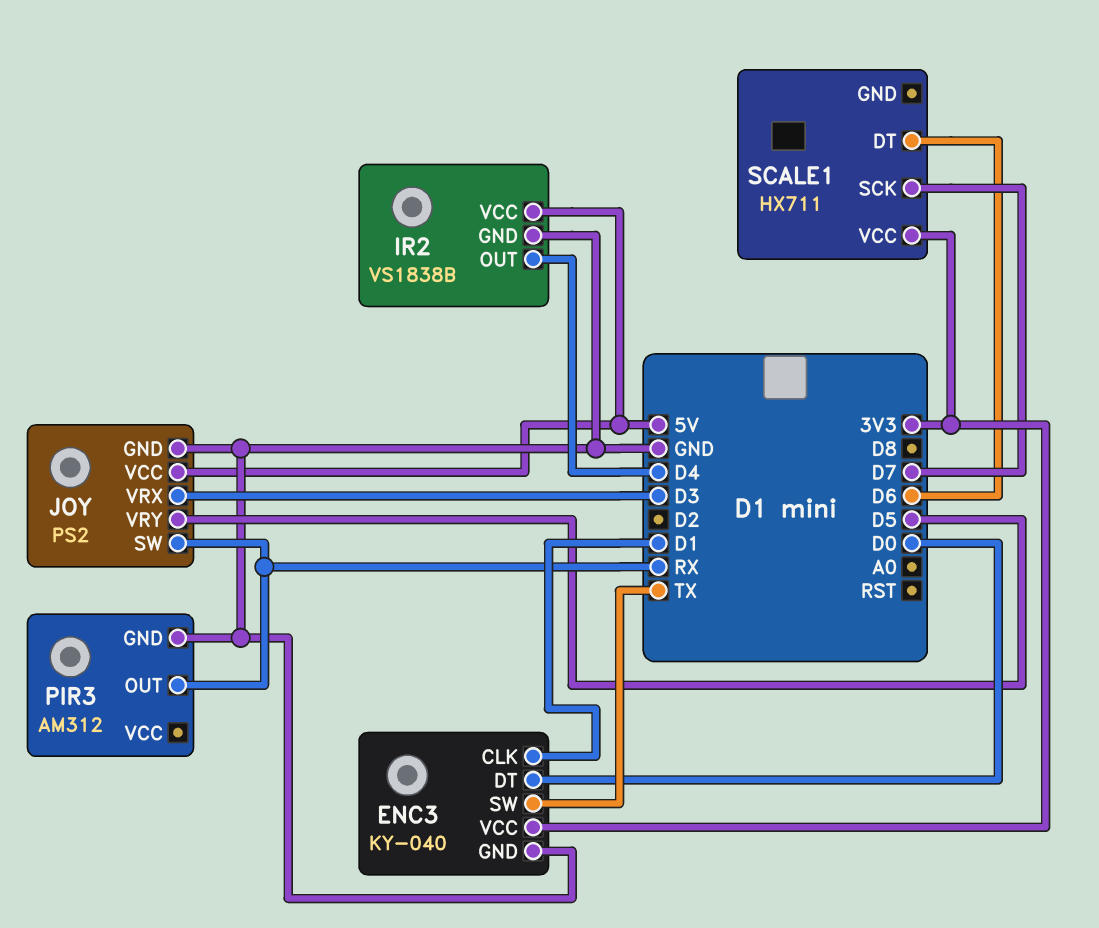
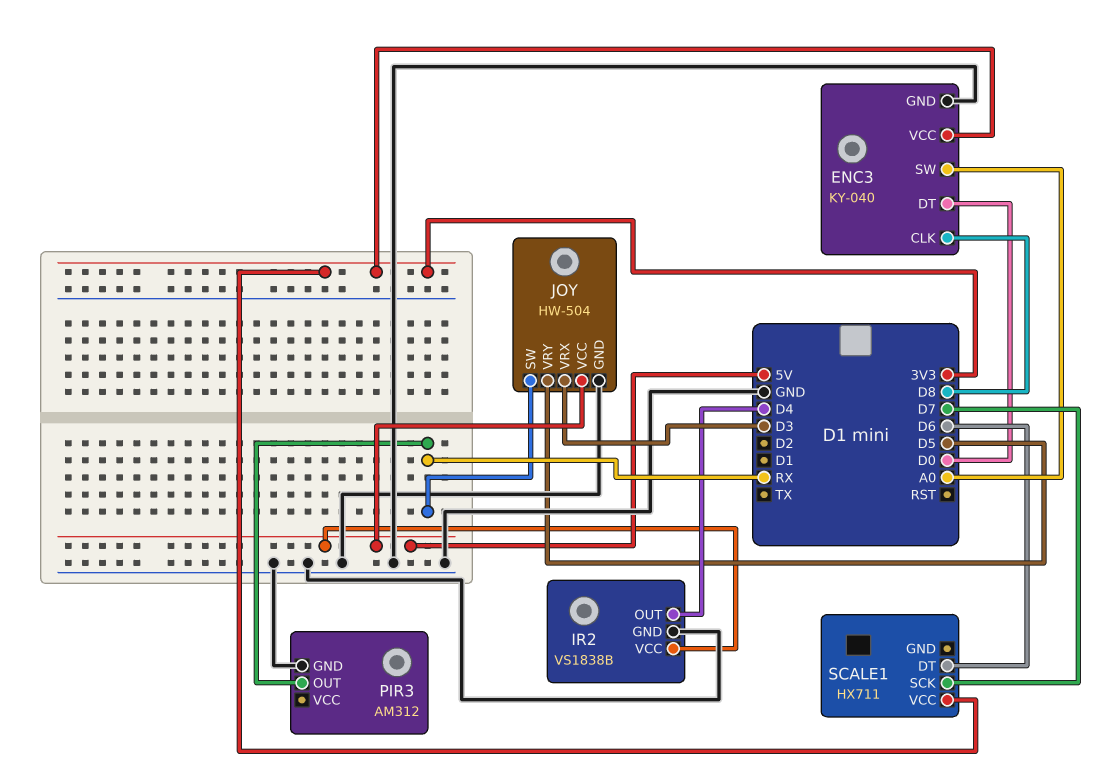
ENC3 pin CLK: D1 -> D8
ENC3 pin SW: TX -> A0
JOY: PS2 -> HW-504

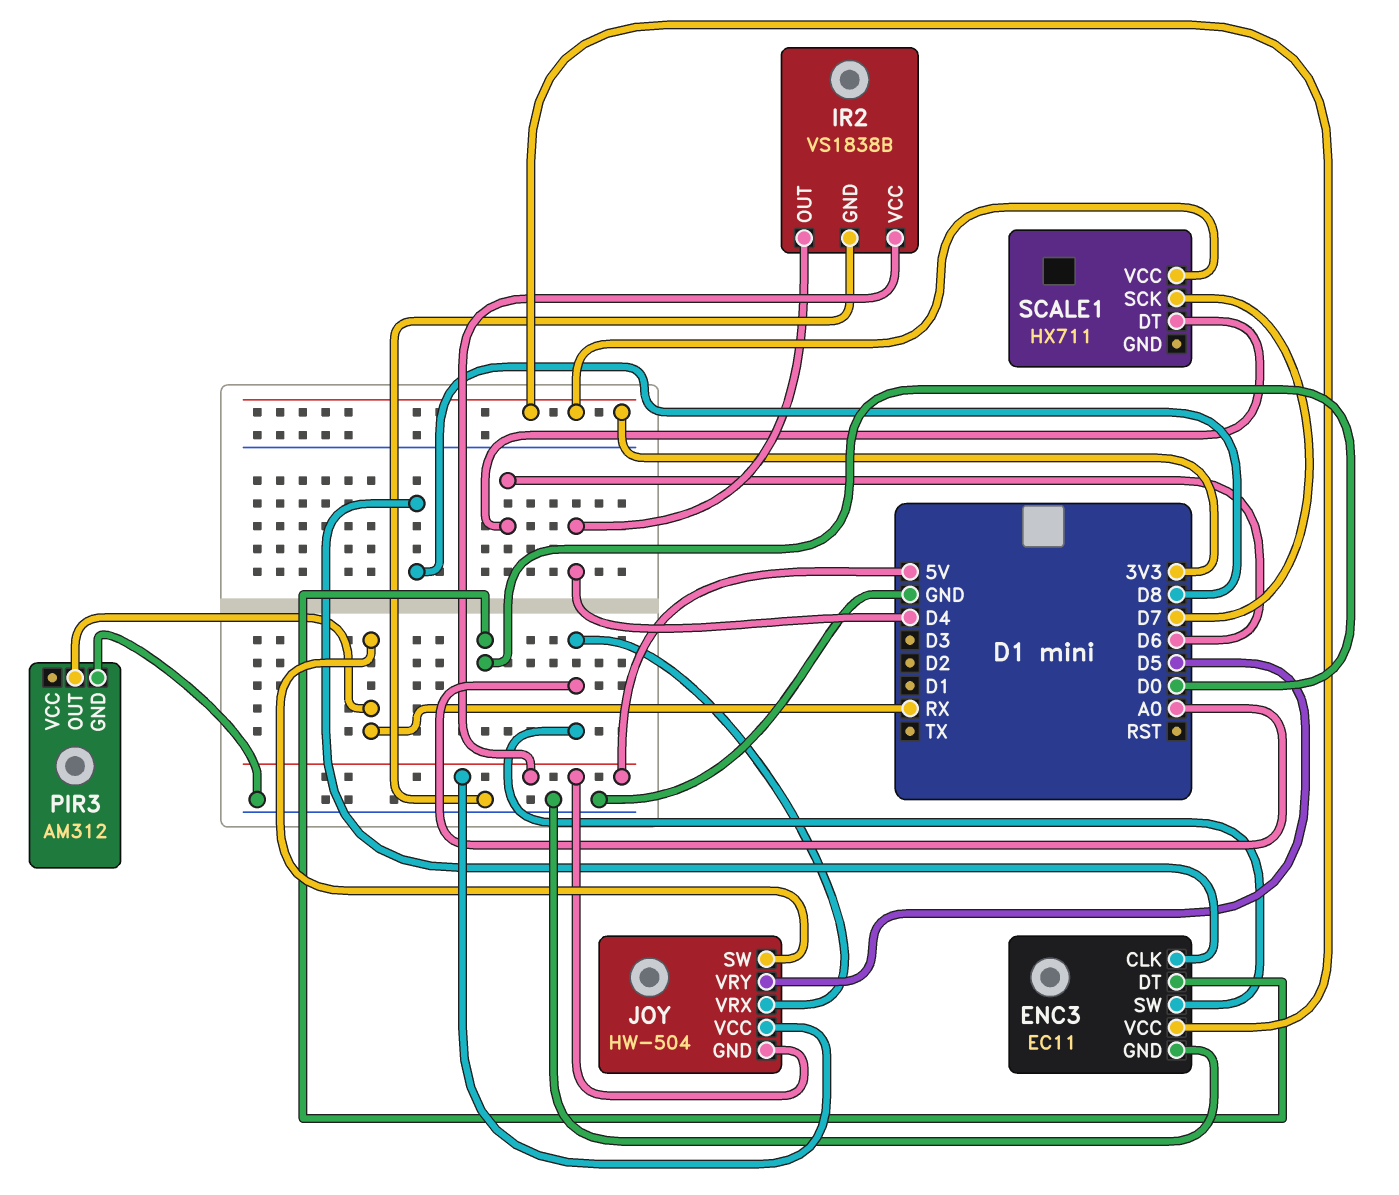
ENC3: KY-040 -> EC11
JOY pin GND: GND -> 5V
JOY pin VRX: D3 -> A0

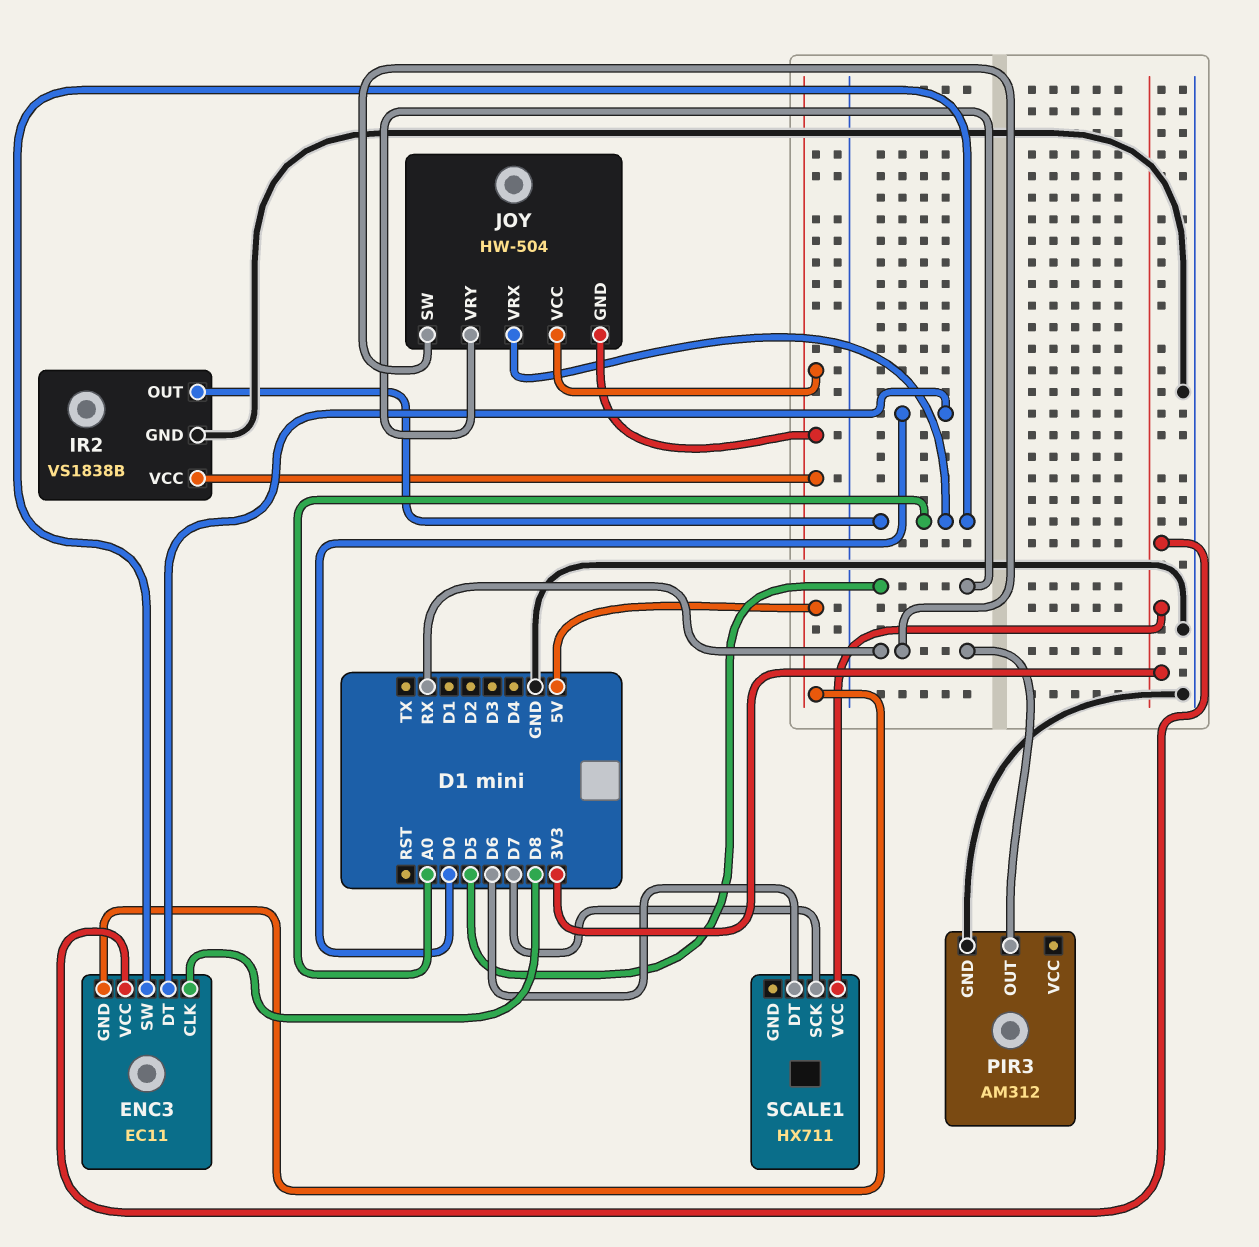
ENC3 pin GND: GND -> 5V
IR2 pin OUT: D4 -> A0

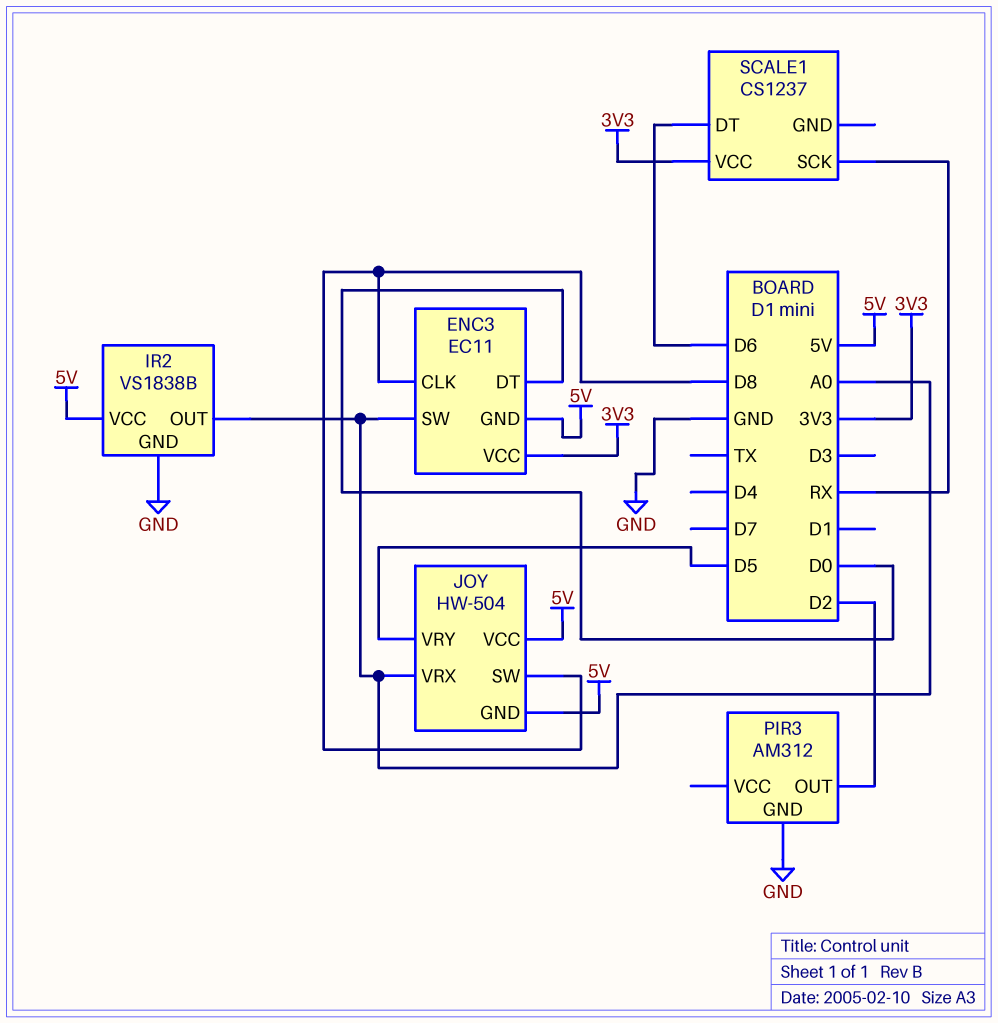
JOY pin SW: RX -> D8
PIR3 pin OUT: RX -> D2
SCALE1: HX711 -> CS1237
SCALE1 pin SCK: D7 -> RX

